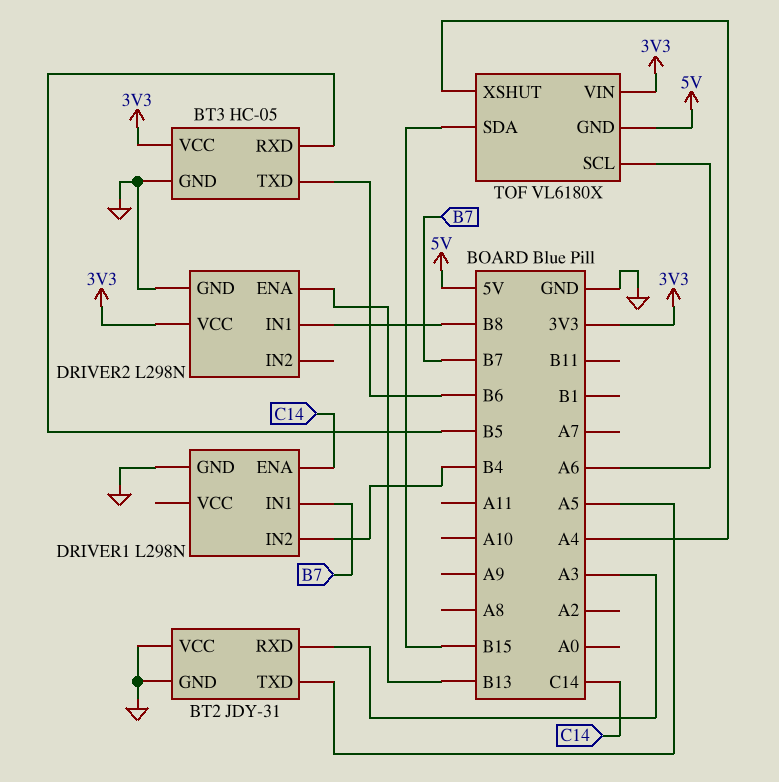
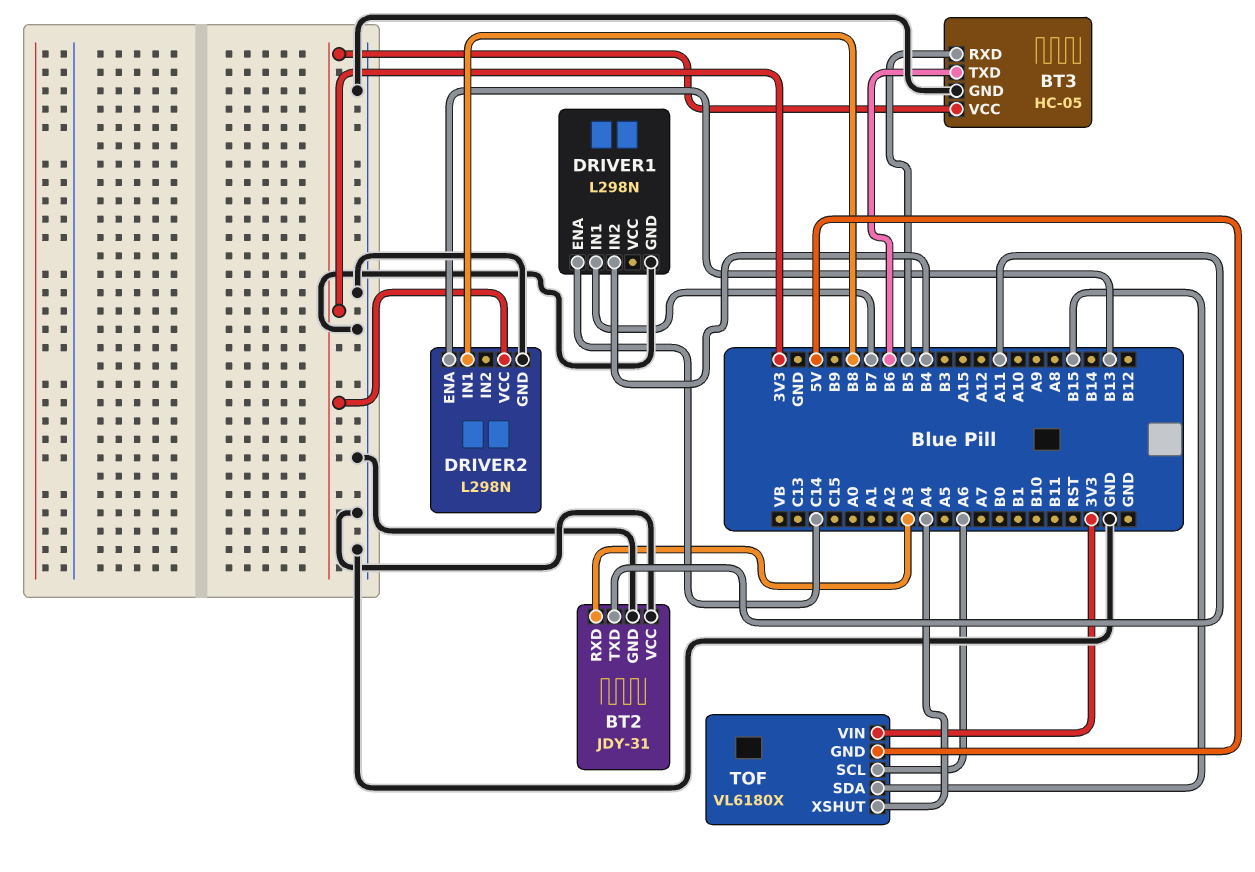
BT2 pin TXD: A5 -> A11

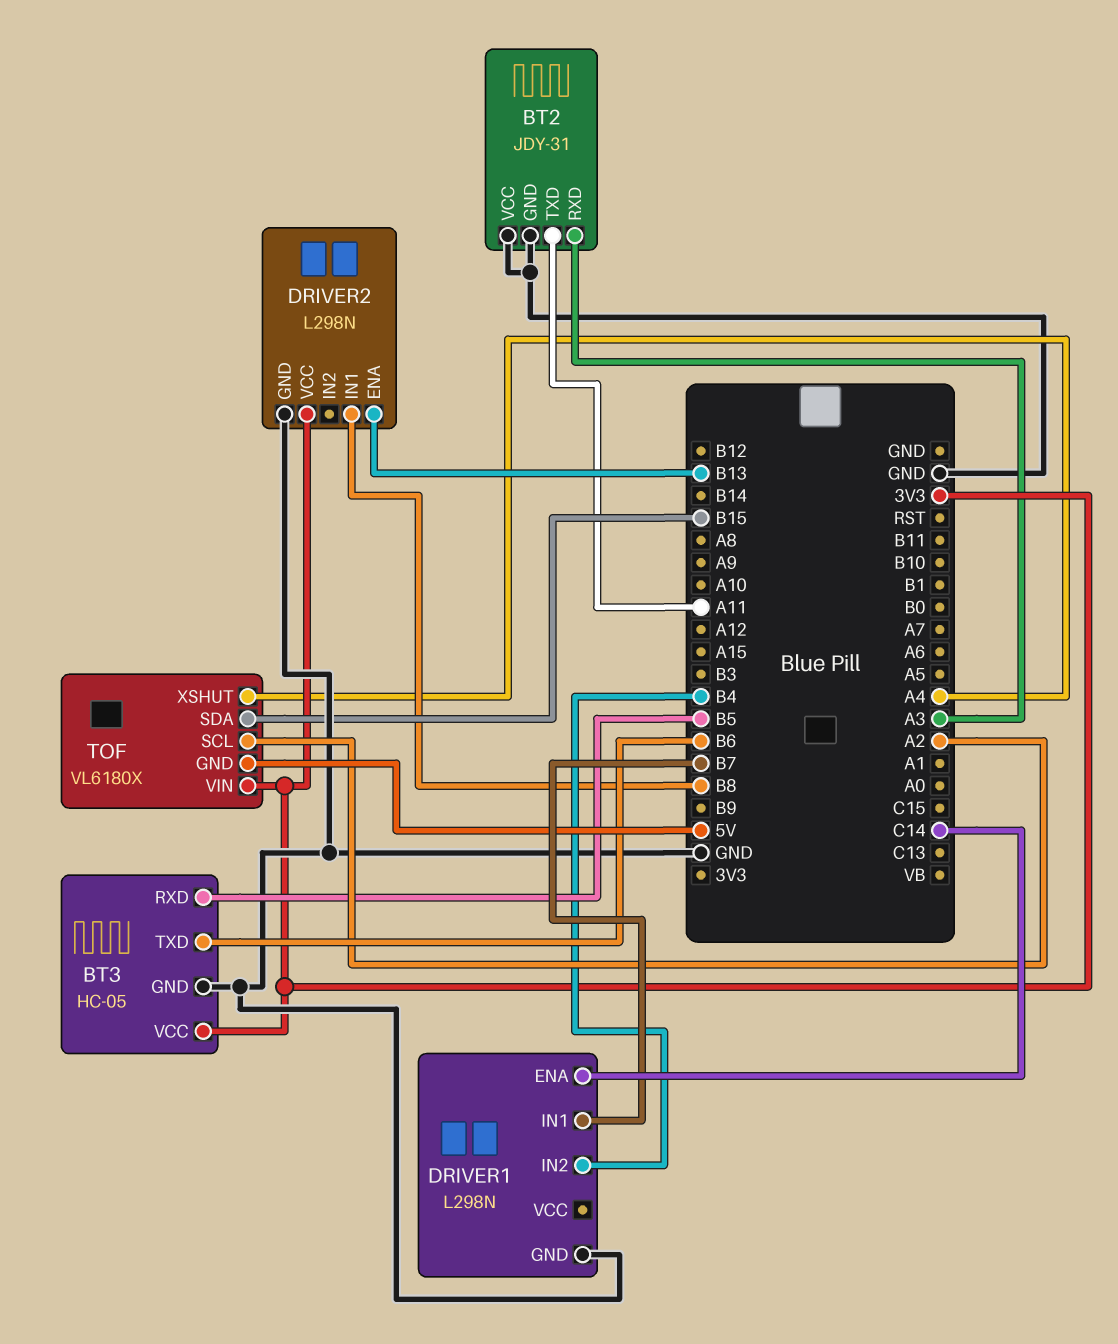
TOF pin SCL: A6 -> A2

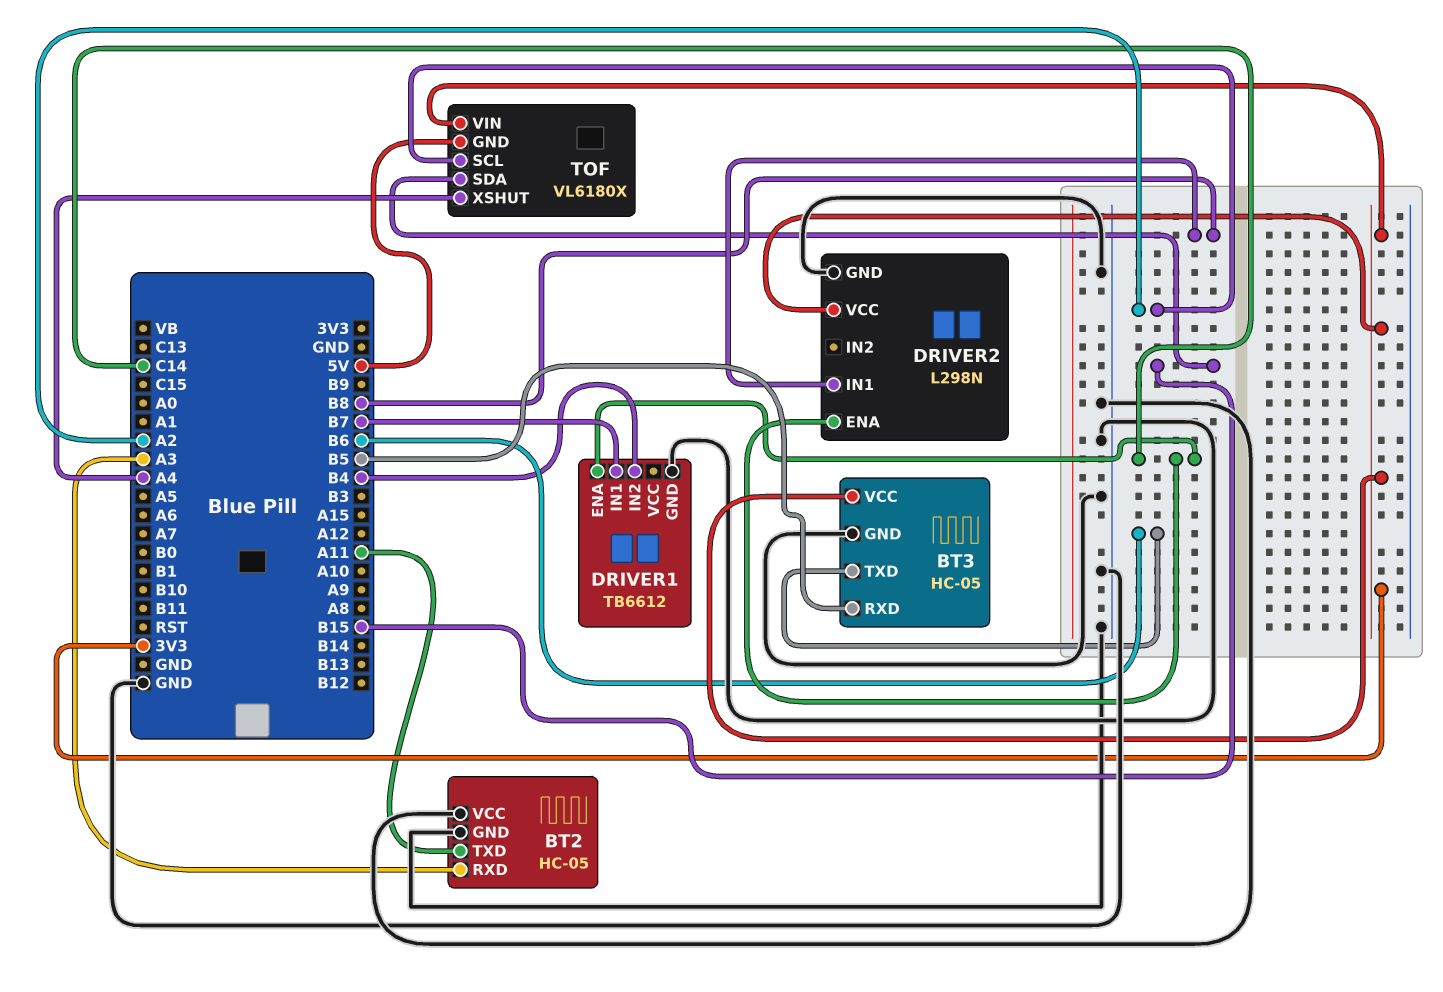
BT2: JDY-31 -> HC-05
DRIVER1: L298N -> TB6612
DRIVER2 pin ENA: B13 -> C14

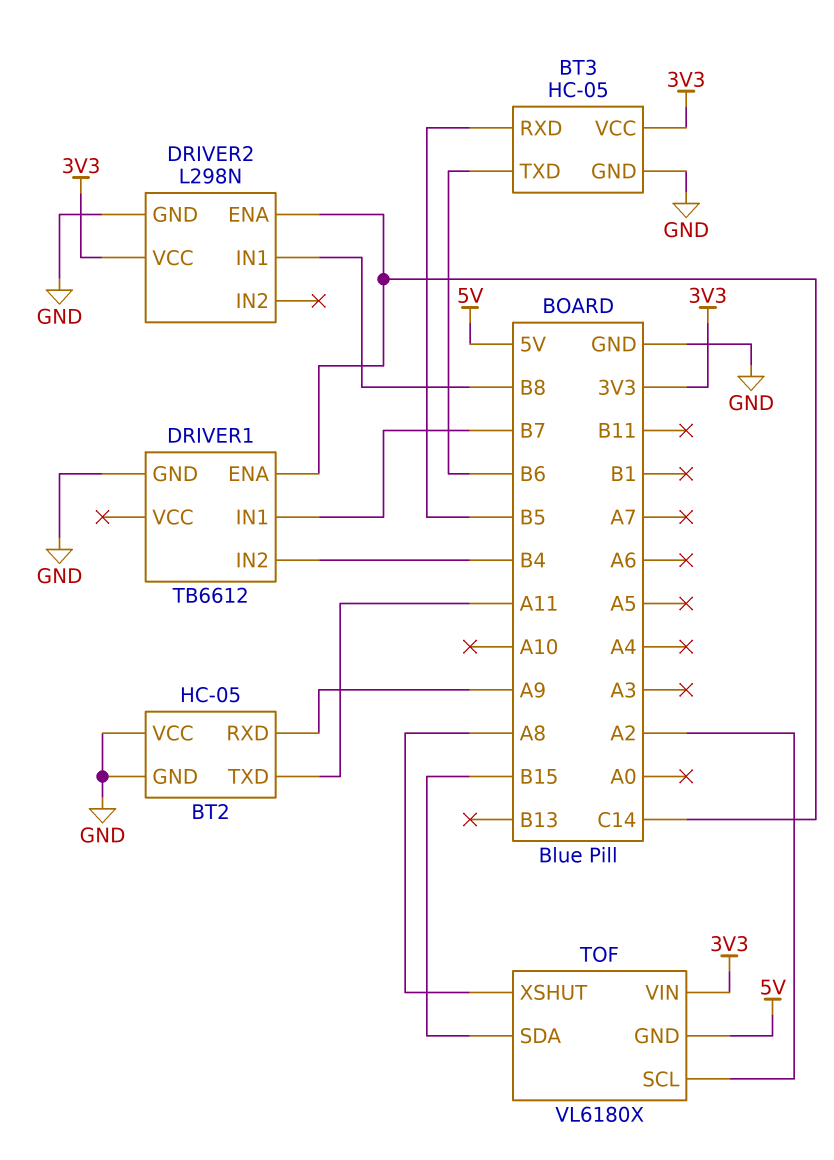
BT2 pin RXD: A3 -> A9
TOF pin XSHUT: A4 -> A8

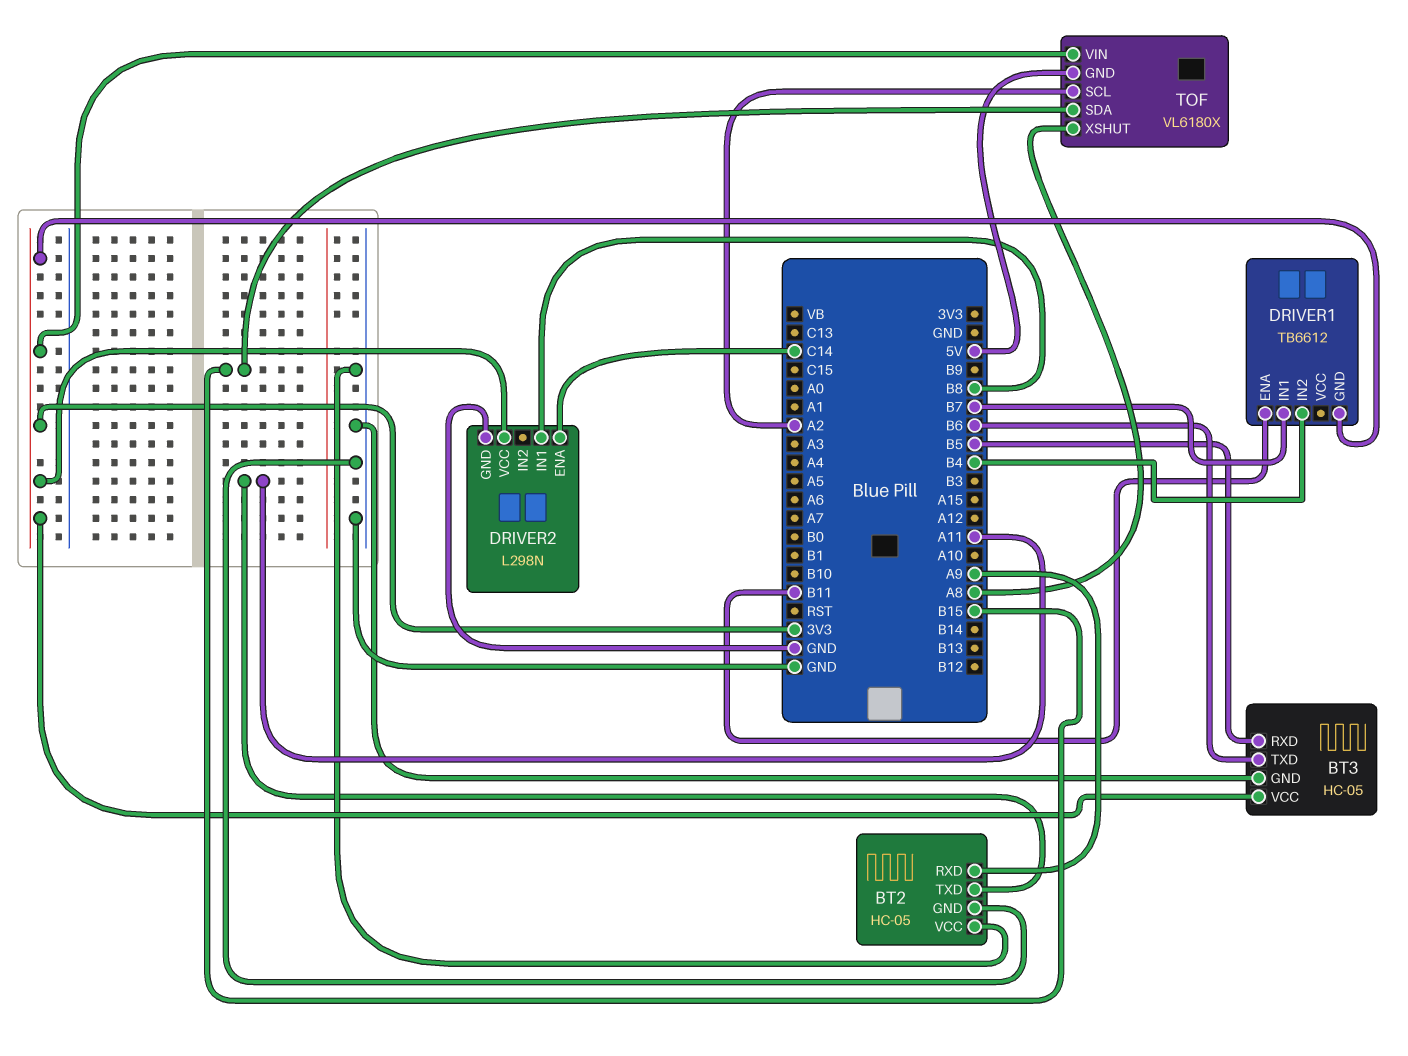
DRIVER1 pin ENA: C14 -> B11
DRIVER1 pin GND: GND -> 3V3

